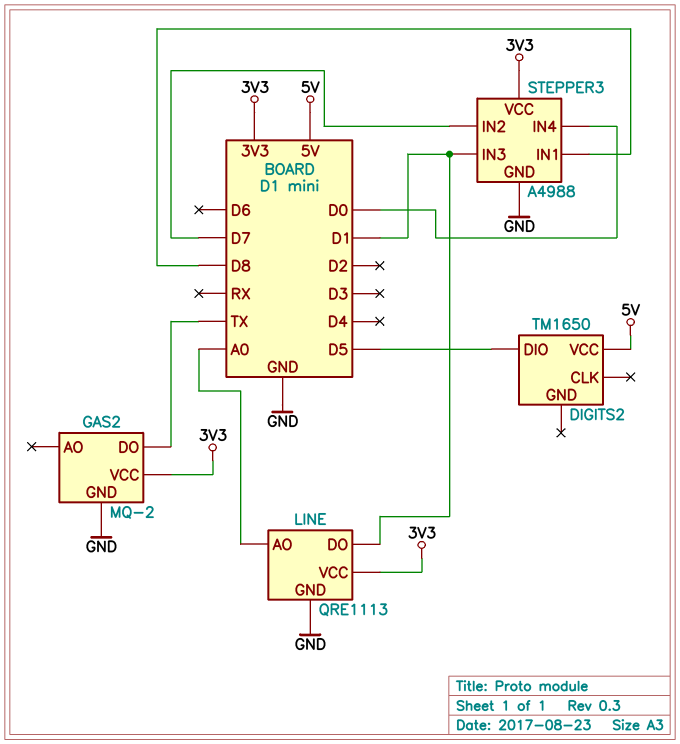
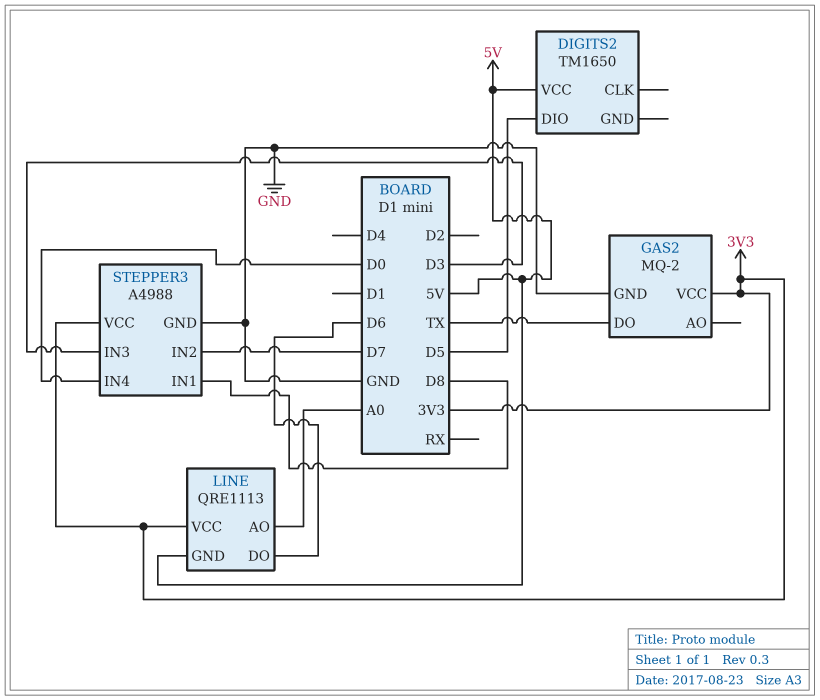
LINE pin DO: D1 -> D6
LINE pin GND: GND -> 5V
STEPPER3 pin IN3: D1 -> D3

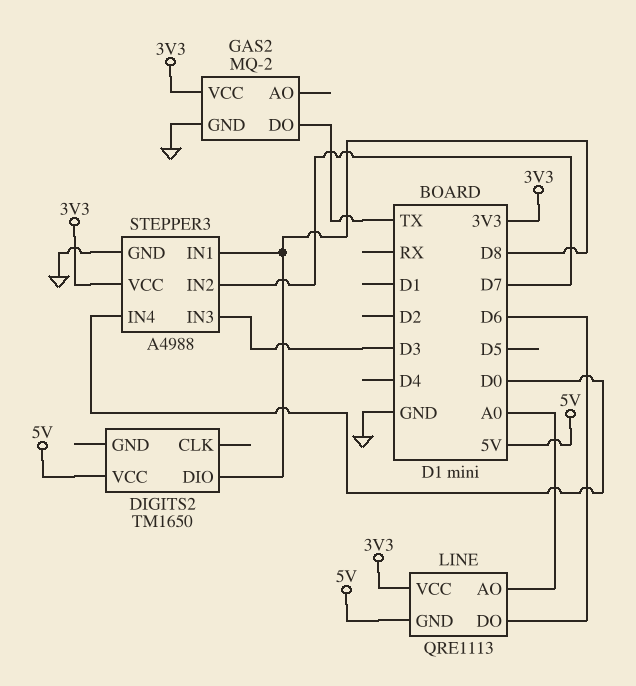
DIGITS2 pin DIO: D5 -> D8

